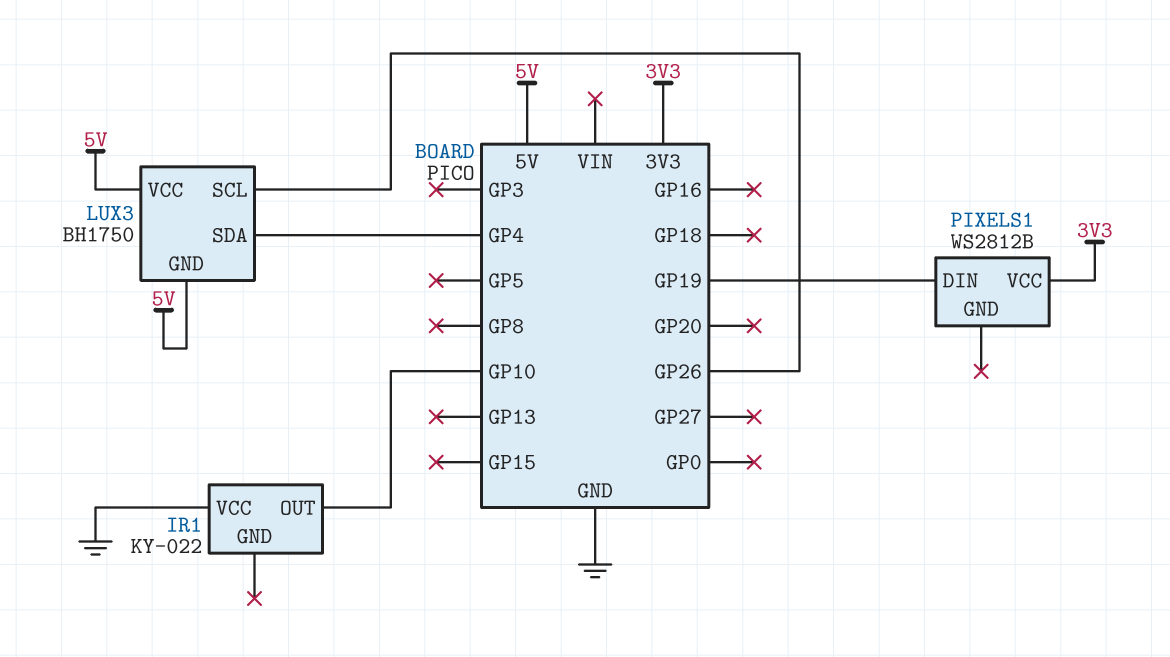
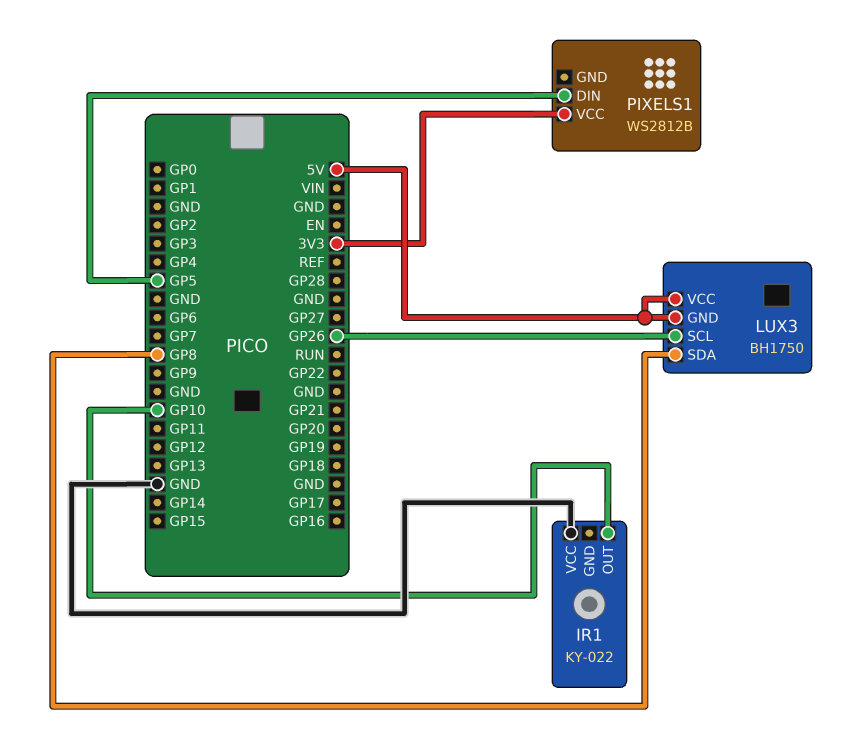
LUX3 pin SDA: GP4 -> GP8
PIXELS1 pin DIN: GP19 -> GP5

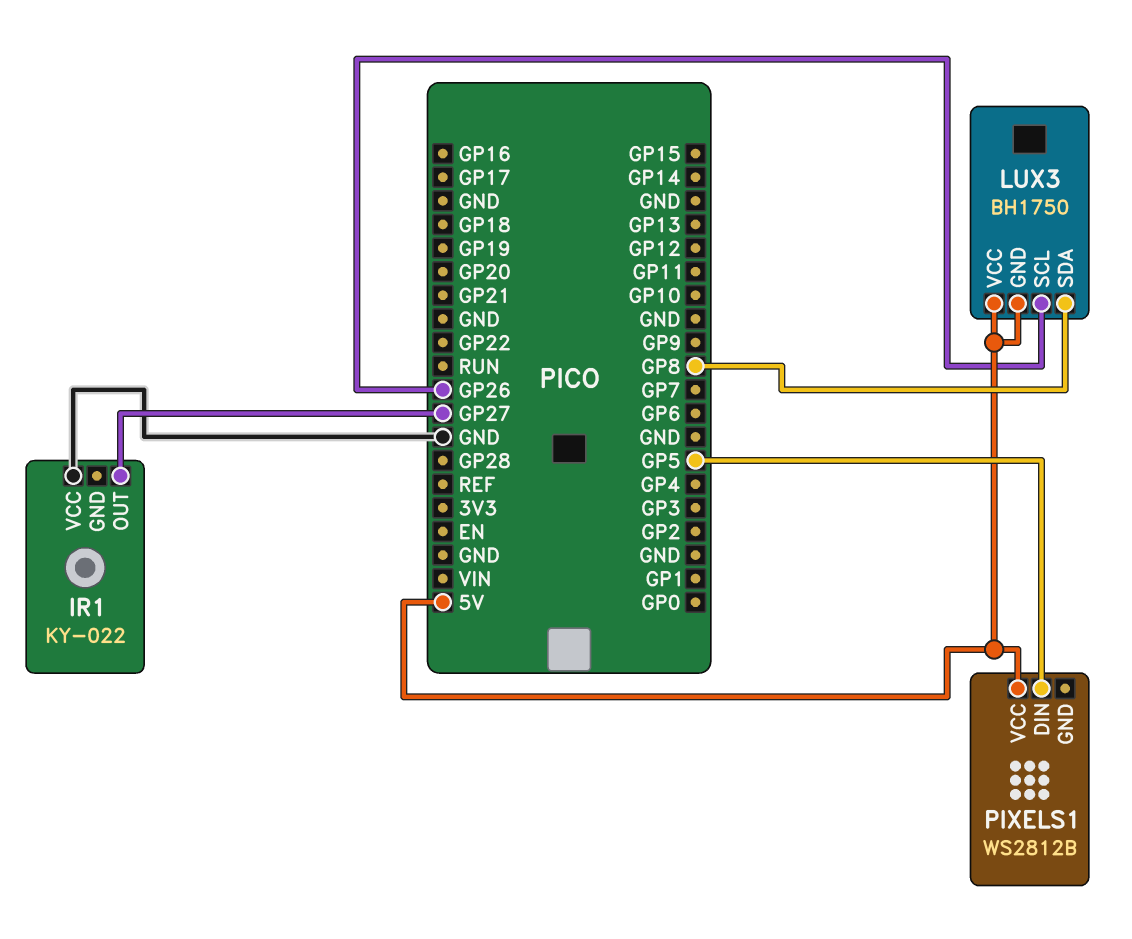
IR1 pin OUT: GP10 -> GP27
PIXELS1 pin VCC: 3V3 -> 5V

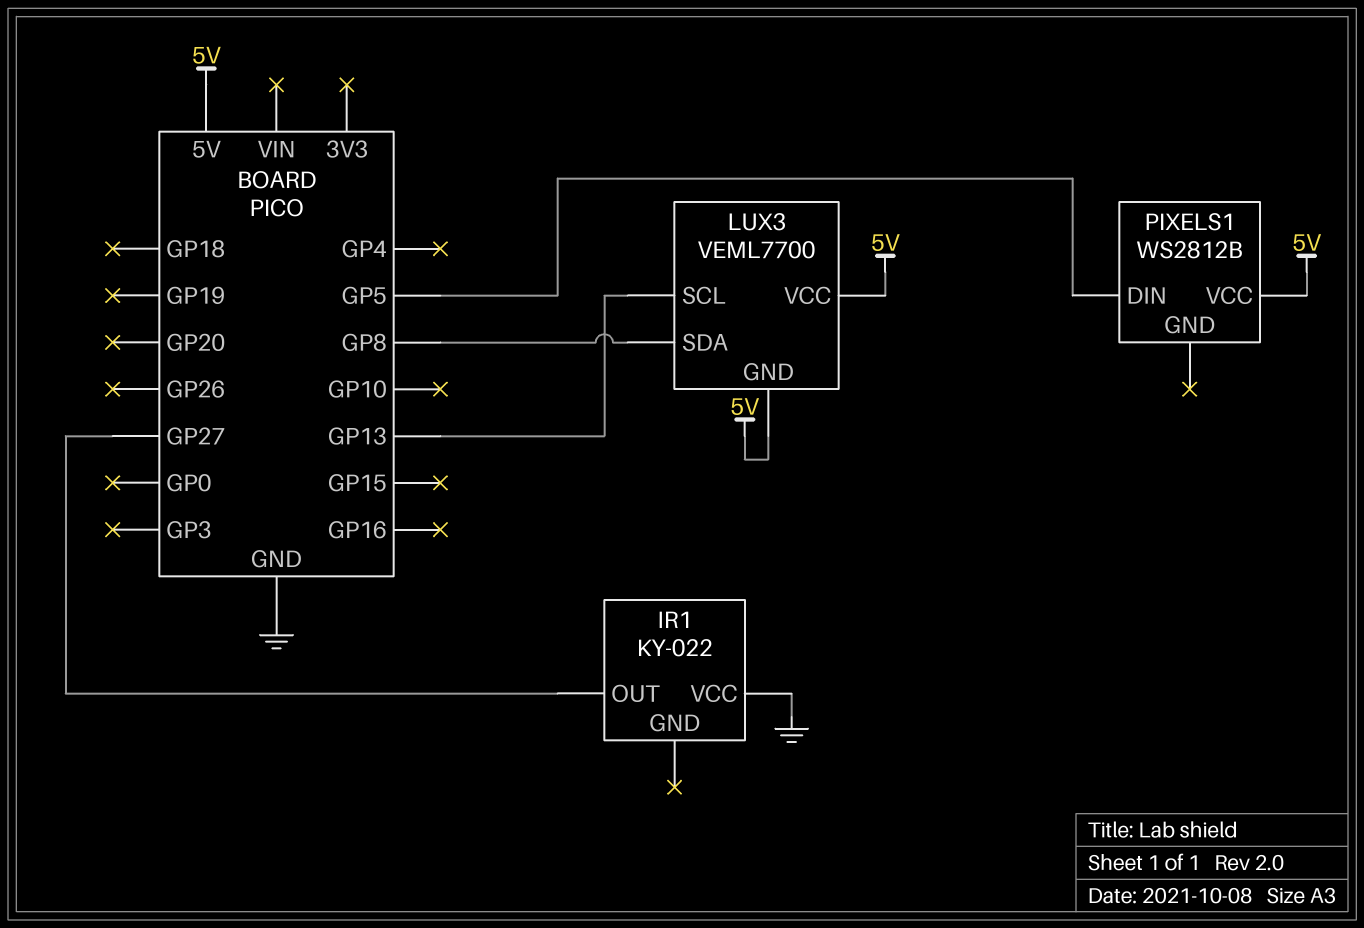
LUX3: BH1750 -> VEML7700
LUX3 pin SCL: GP26 -> GP13

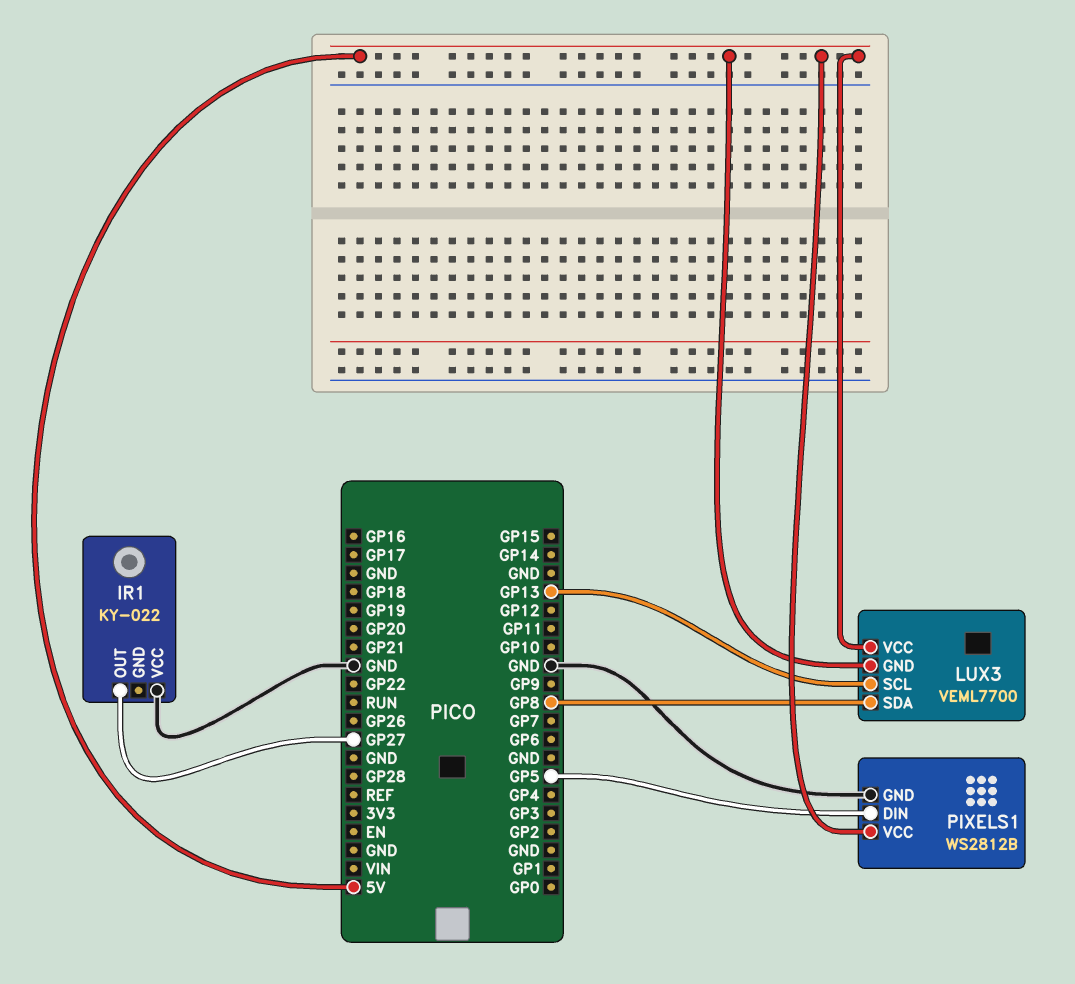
PIXELS1 pin GND: none -> GND

